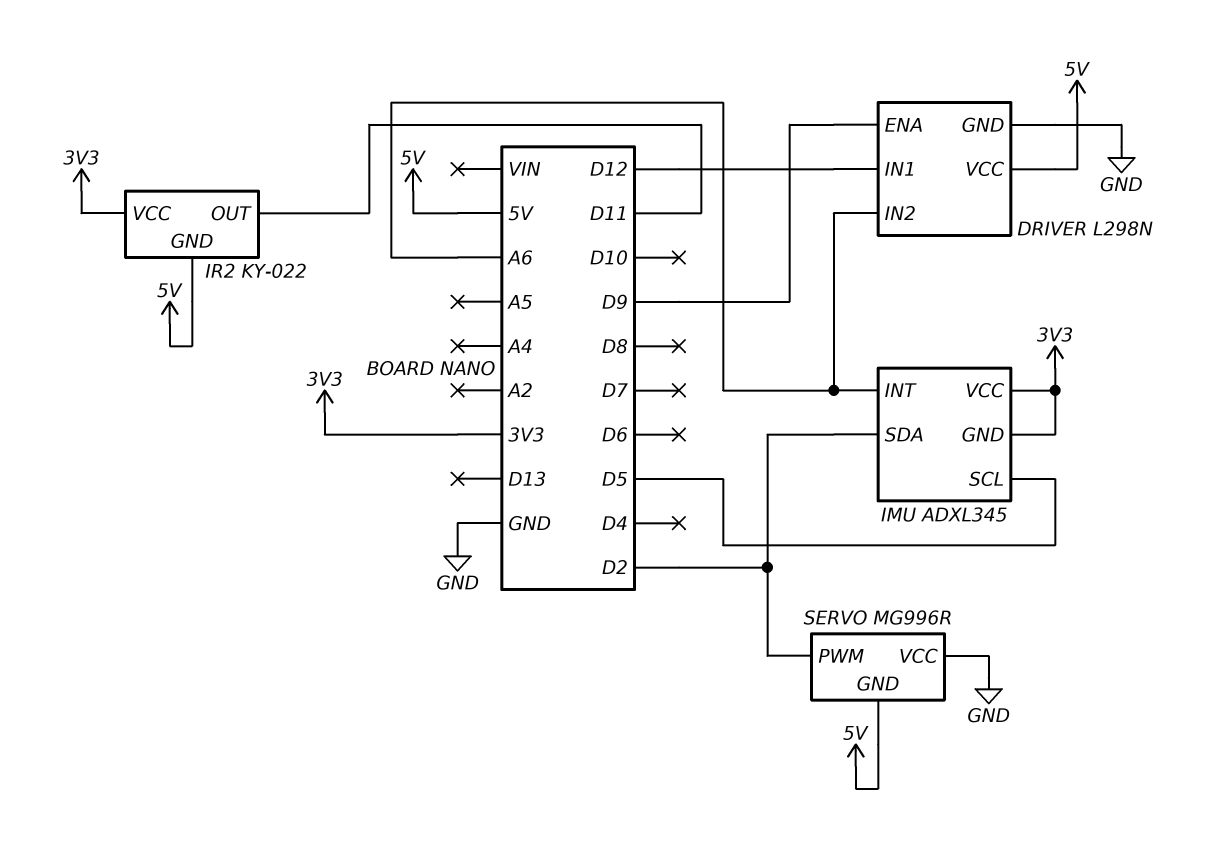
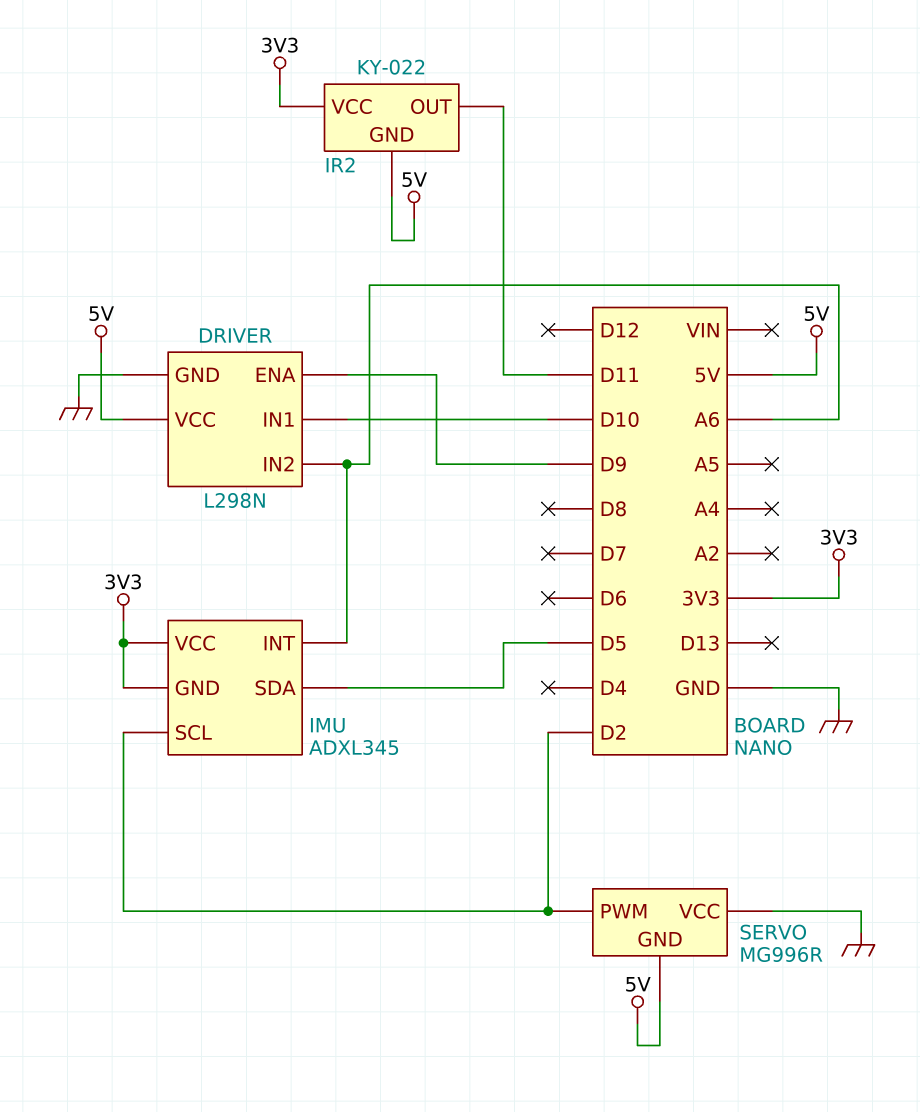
DRIVER pin IN1: D12 -> D10
IMU pin SCL: D5 -> D2
IMU pin SDA: D2 -> D5

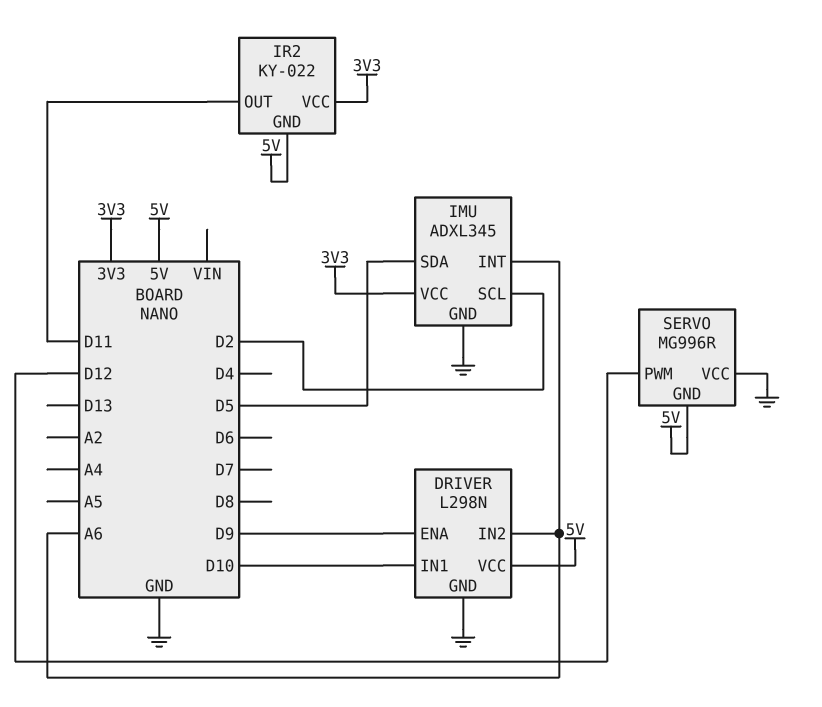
IMU pin GND: 3V3 -> GND
SERVO pin PWM: D2 -> D12

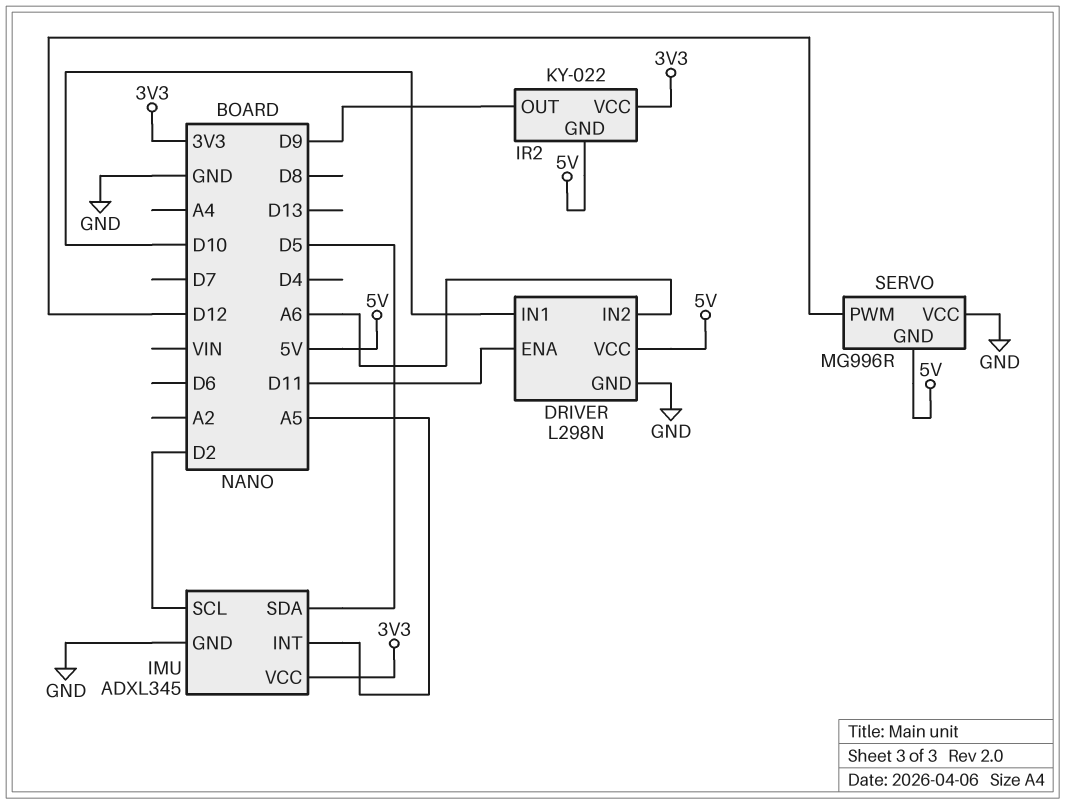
DRIVER pin ENA: D9 -> D11
IMU pin INT: A6 -> A5
IR2 pin OUT: D11 -> D9

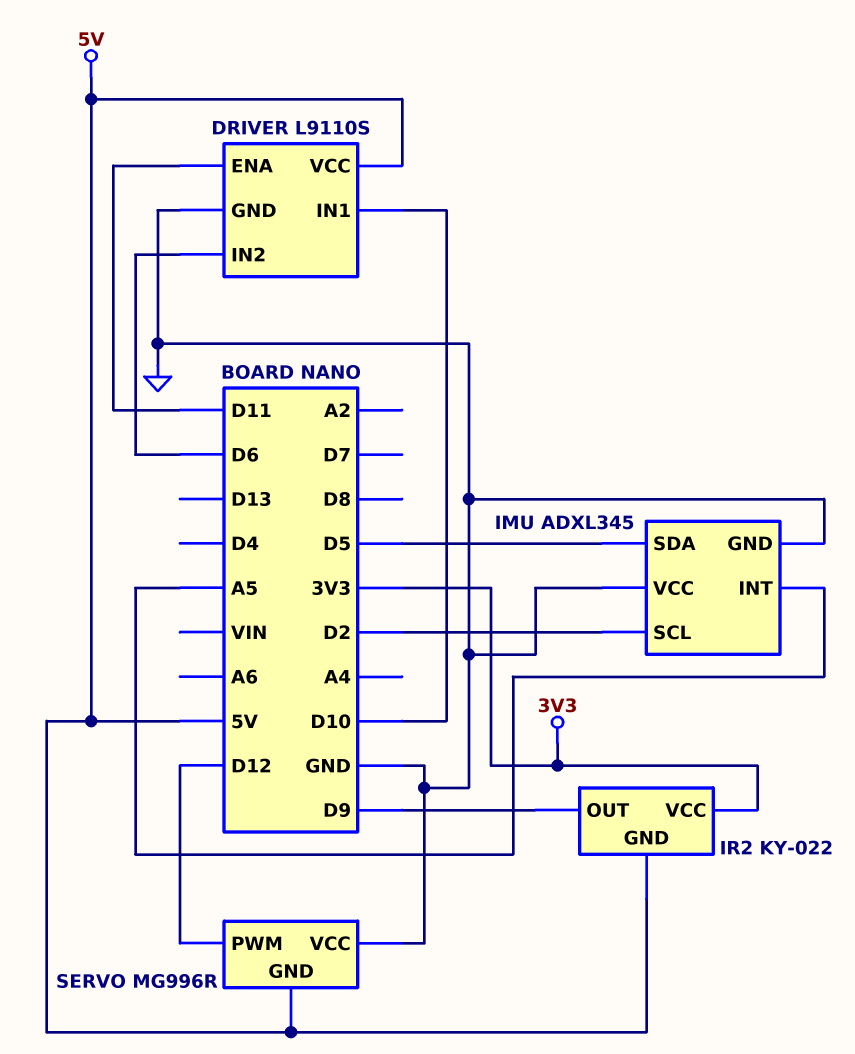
DRIVER: L298N -> L9110S
DRIVER pin IN2: A6 -> D6
IMU pin VCC: 3V3 -> GND

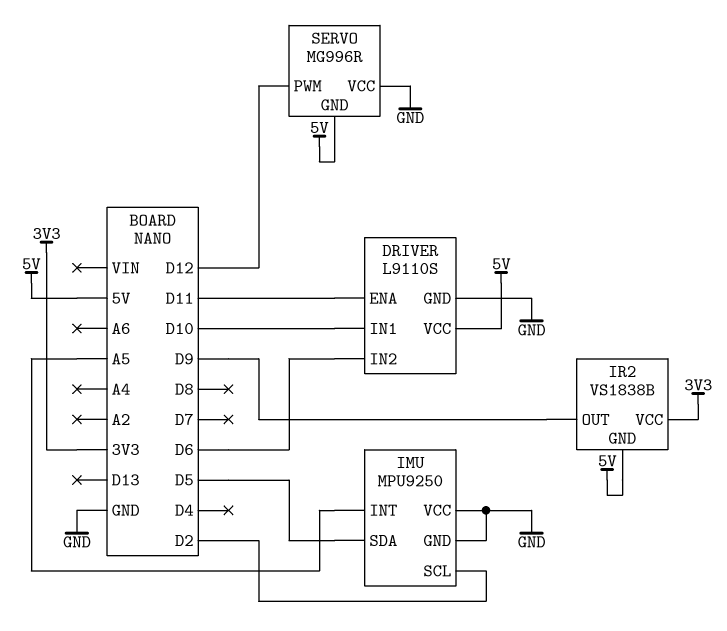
IMU: ADXL345 -> MPU9250
IR2: KY-022 -> VS1838B

